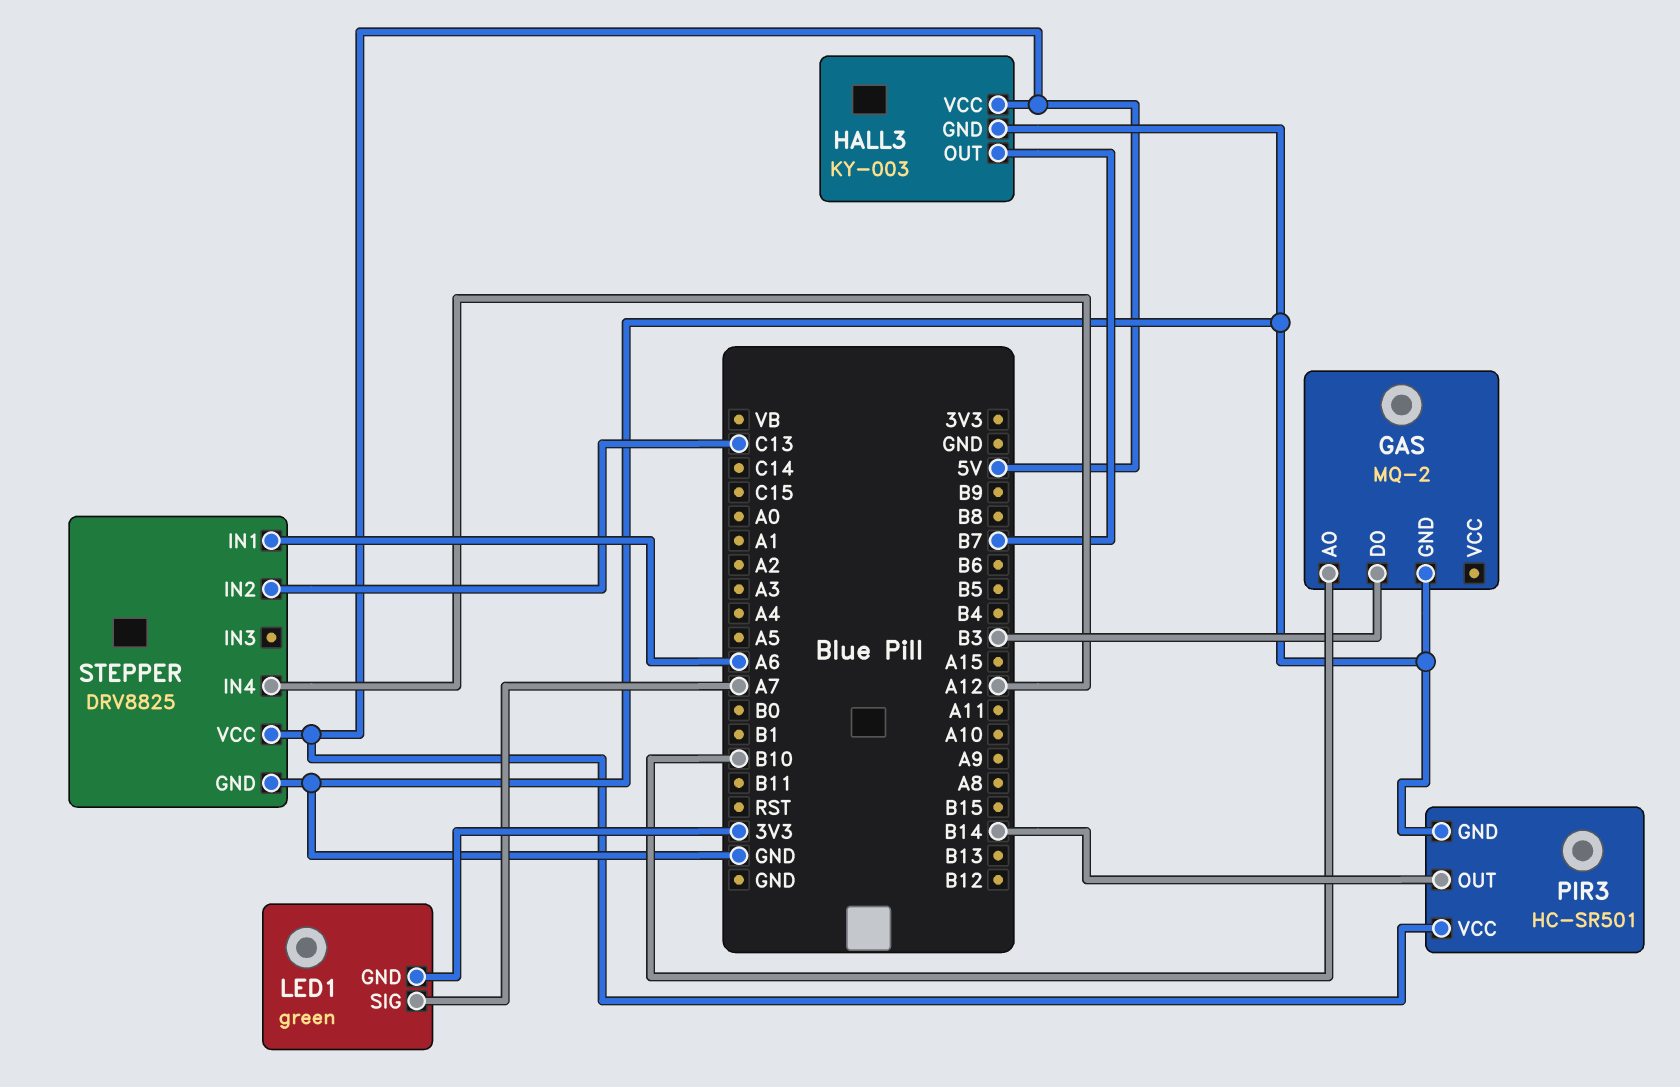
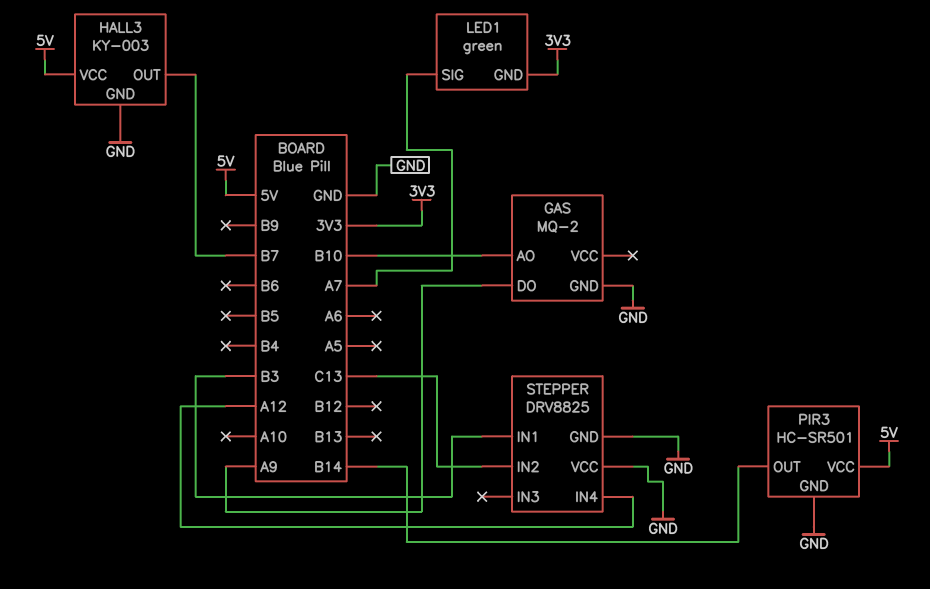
GAS pin DO: B3 -> A9
STEPPER pin IN1: A6 -> B3
STEPPER pin VCC: 5V -> GND

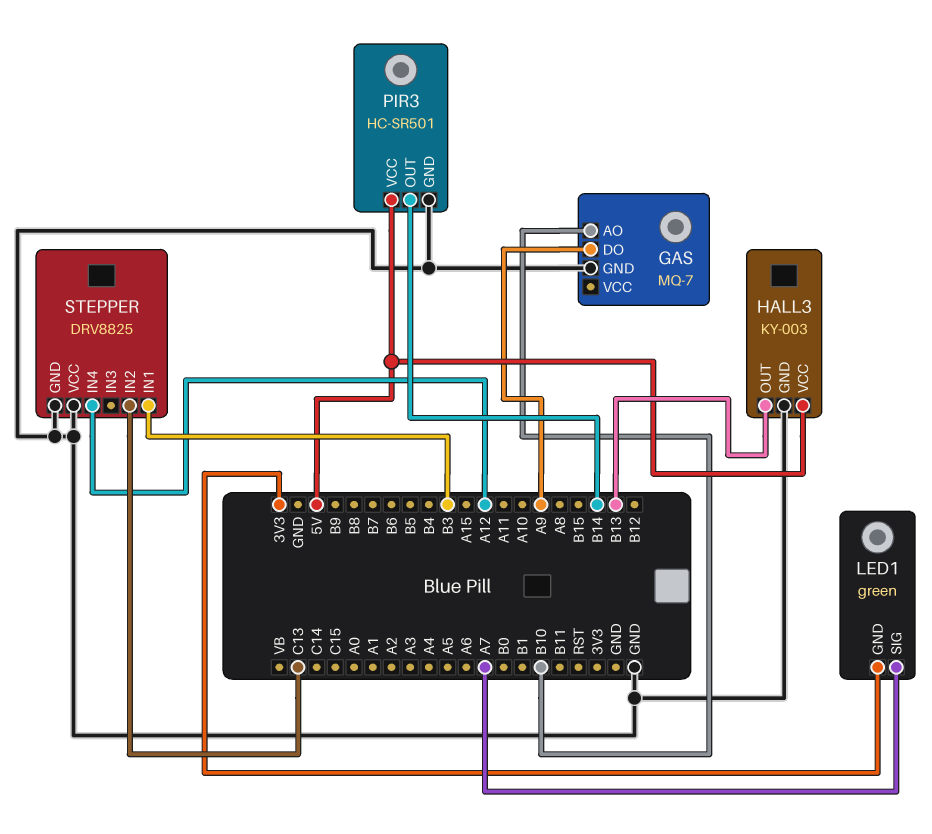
GAS: MQ-2 -> MQ-7
HALL3 pin OUT: B7 -> B13

